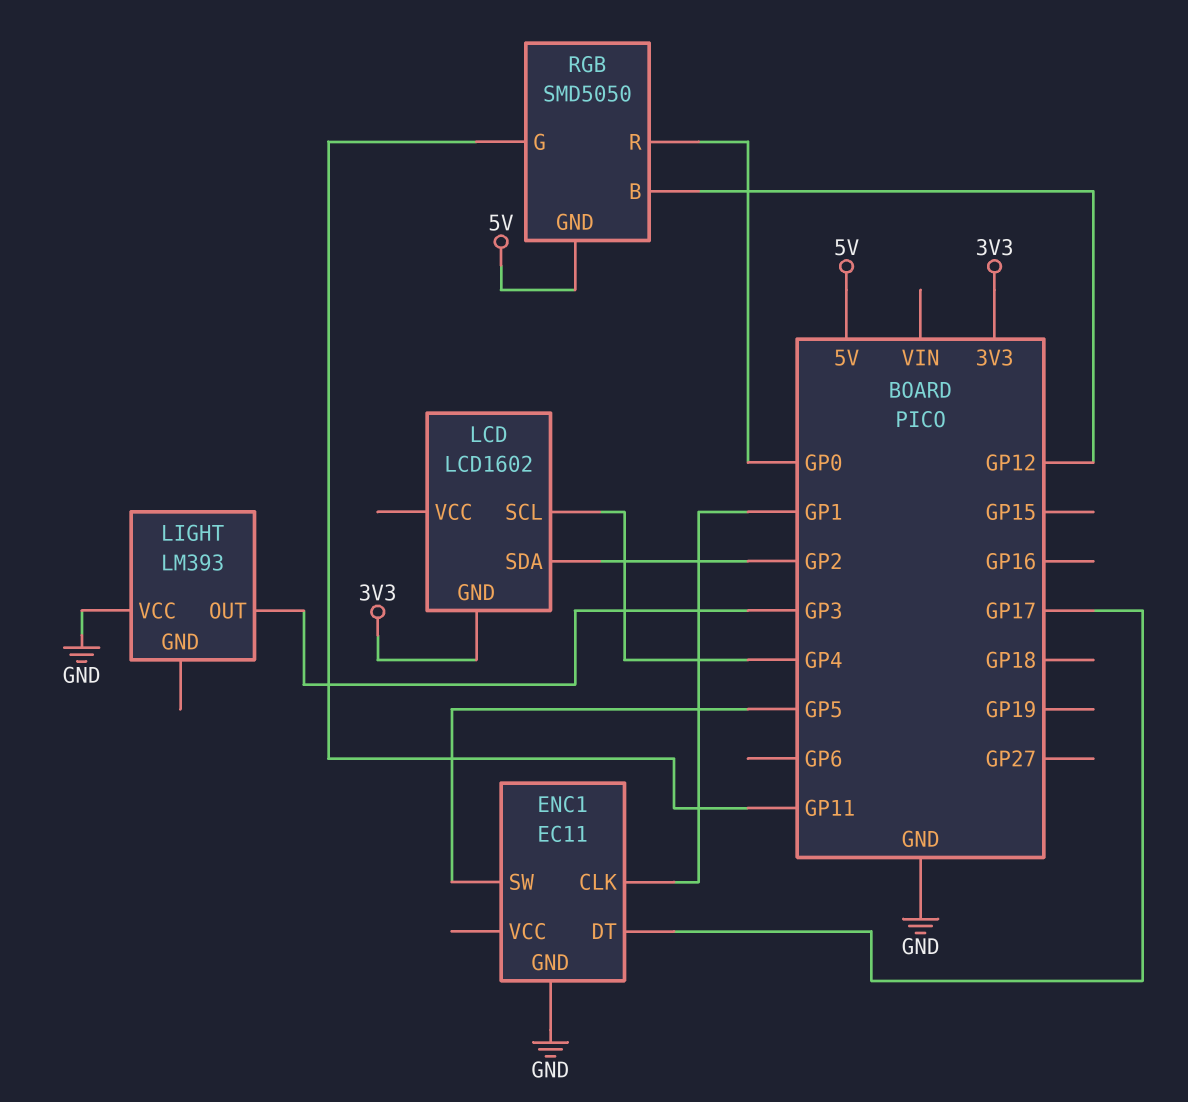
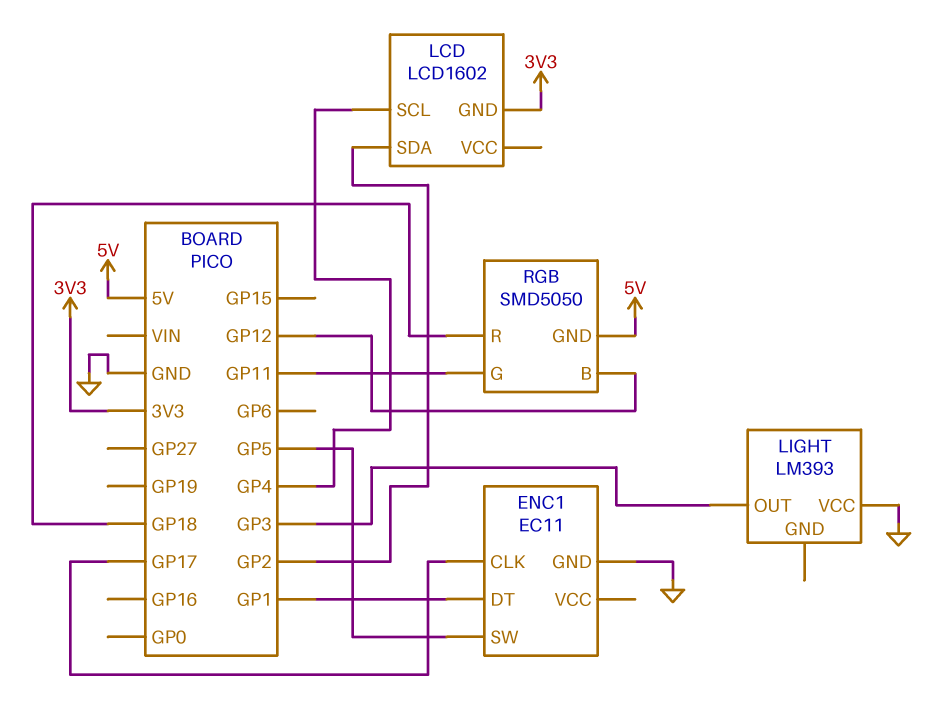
ENC1 pin CLK: GP1 -> GP17
ENC1 pin DT: GP17 -> GP1
RGB pin R: GP0 -> GP18

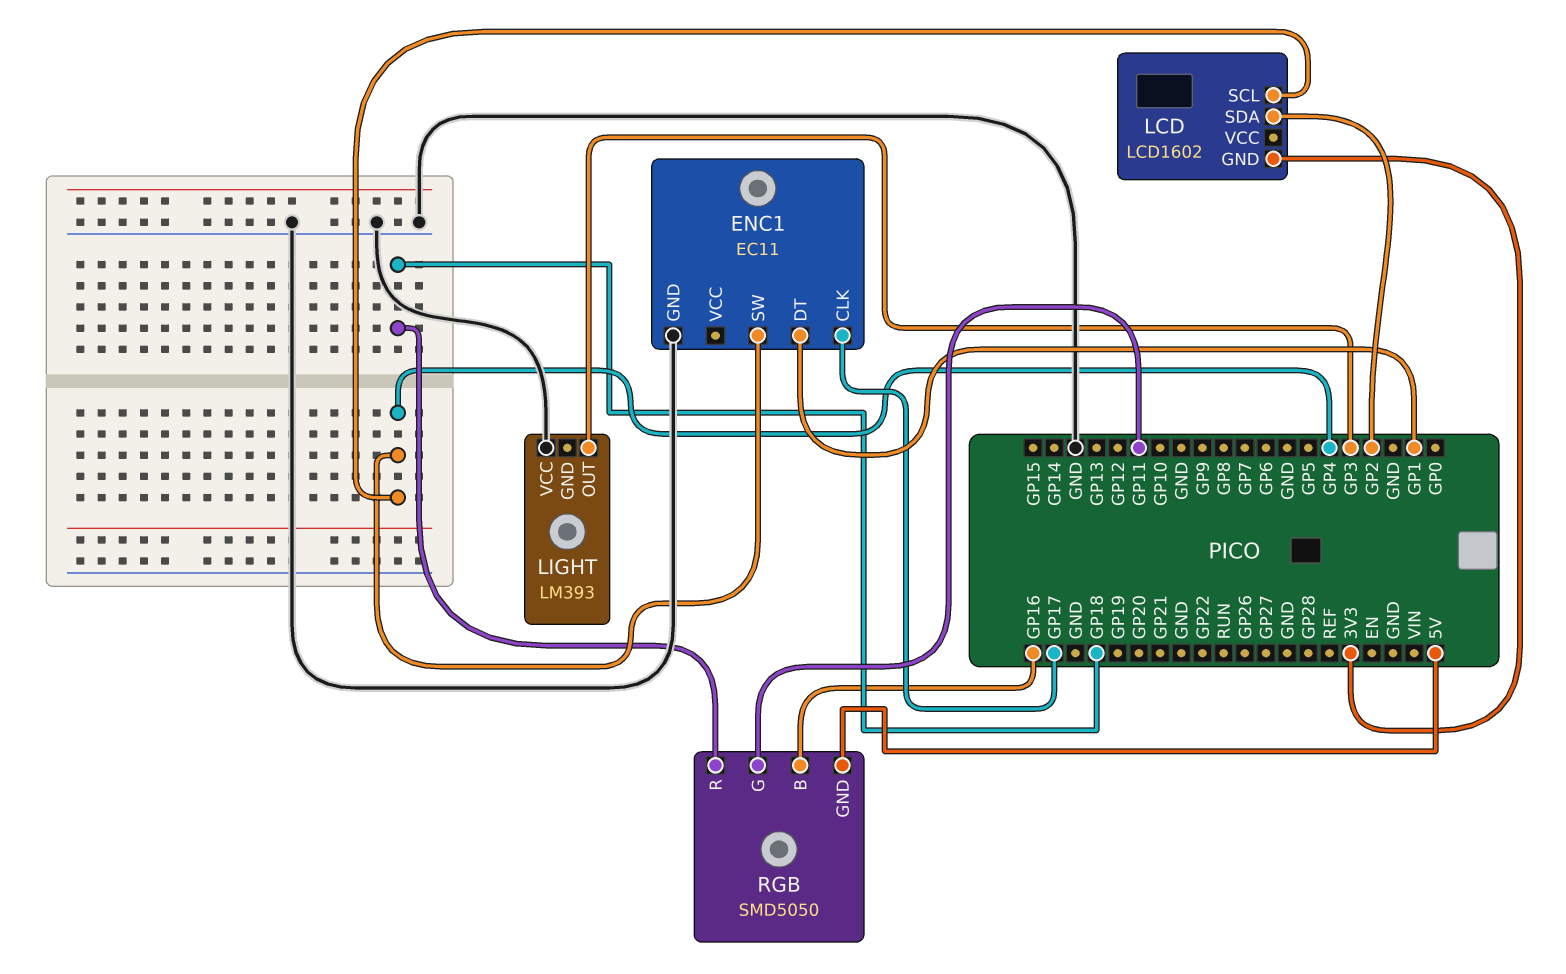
ENC1 pin SW: GP5 -> GP4
RGB pin B: GP12 -> GP16

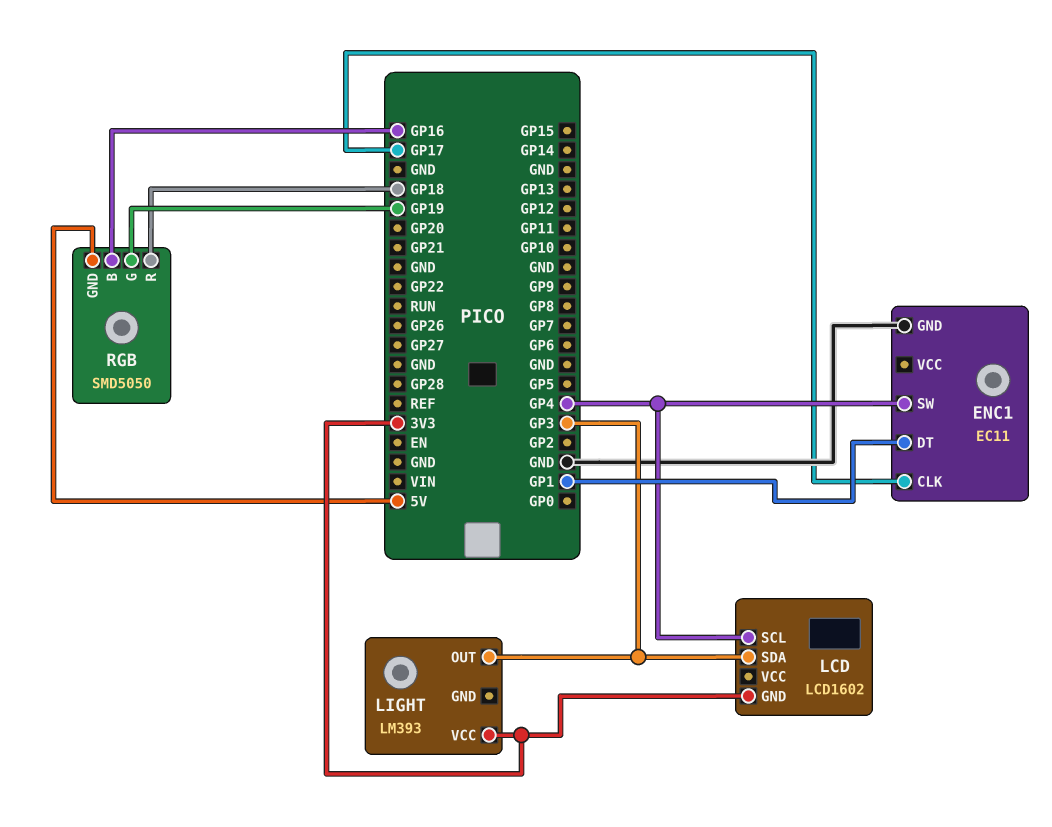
LCD pin SDA: GP2 -> GP3
LIGHT pin VCC: GND -> 3V3
RGB pin G: GP11 -> GP19

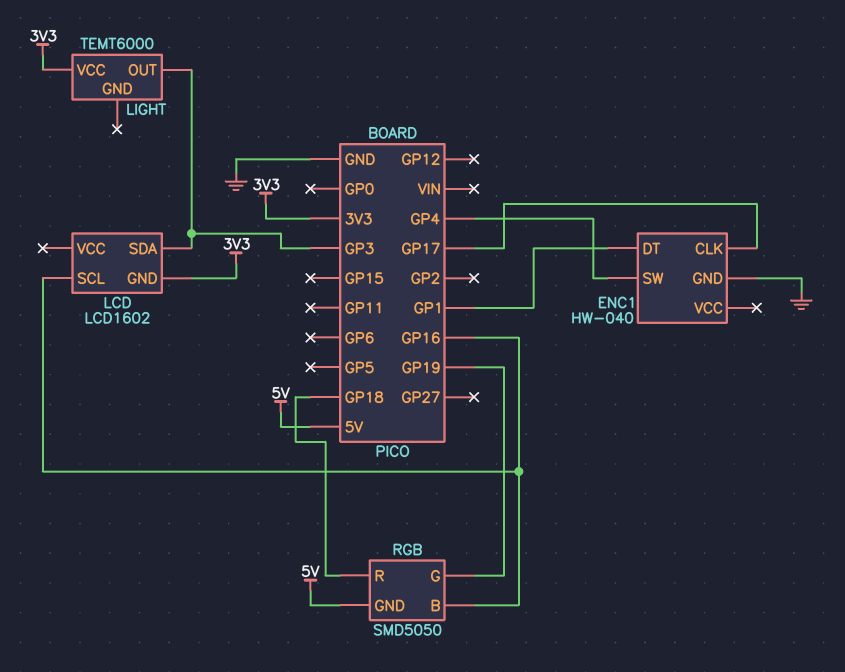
ENC1: EC11 -> HW-040
LCD pin SCL: GP4 -> GP16
LIGHT: LM393 -> TEMT6000

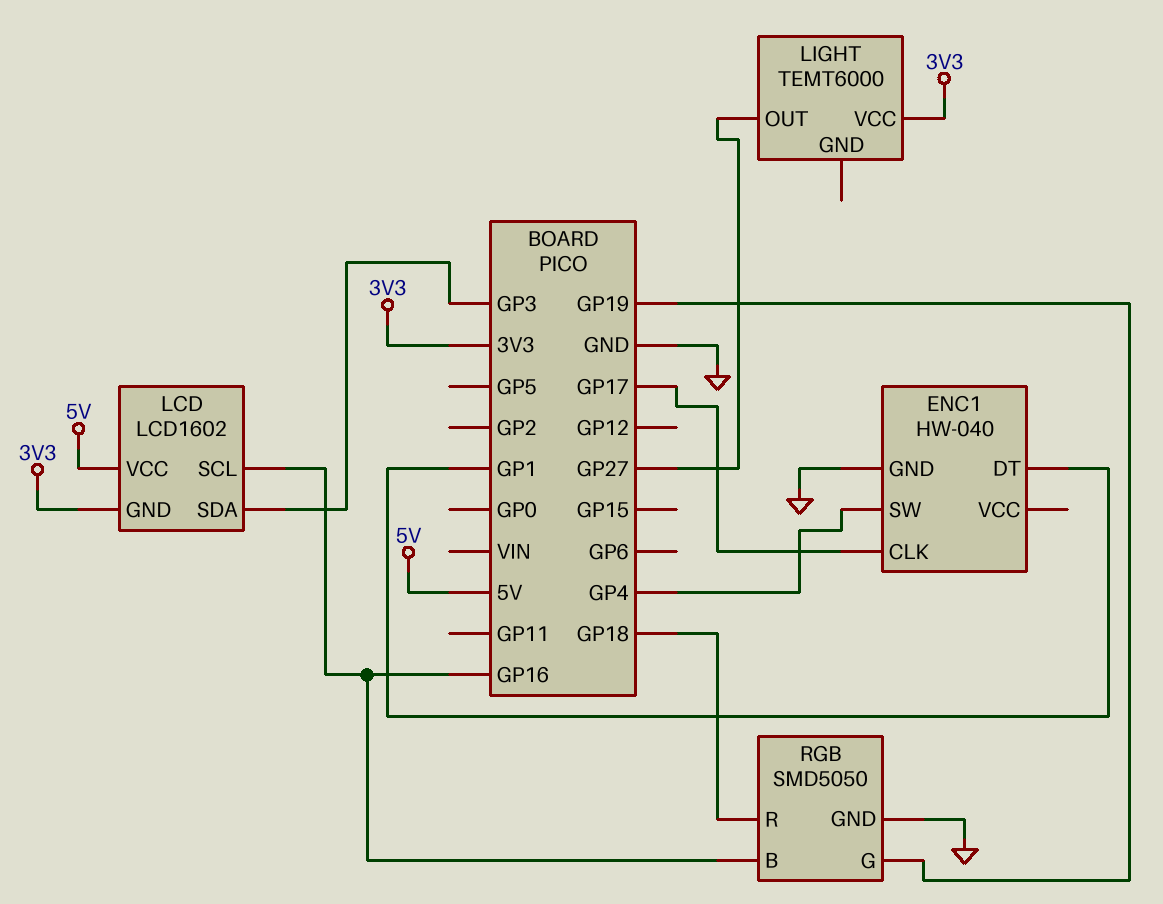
LCD pin VCC: none -> 5V
LIGHT pin OUT: GP3 -> GP27
RGB pin GND: 5V -> GND

